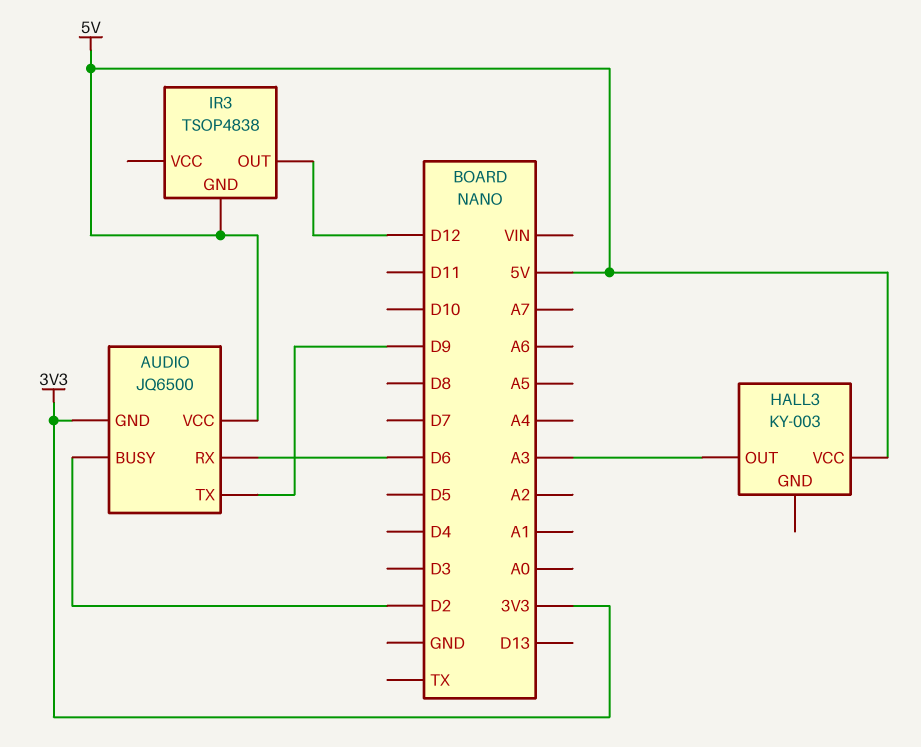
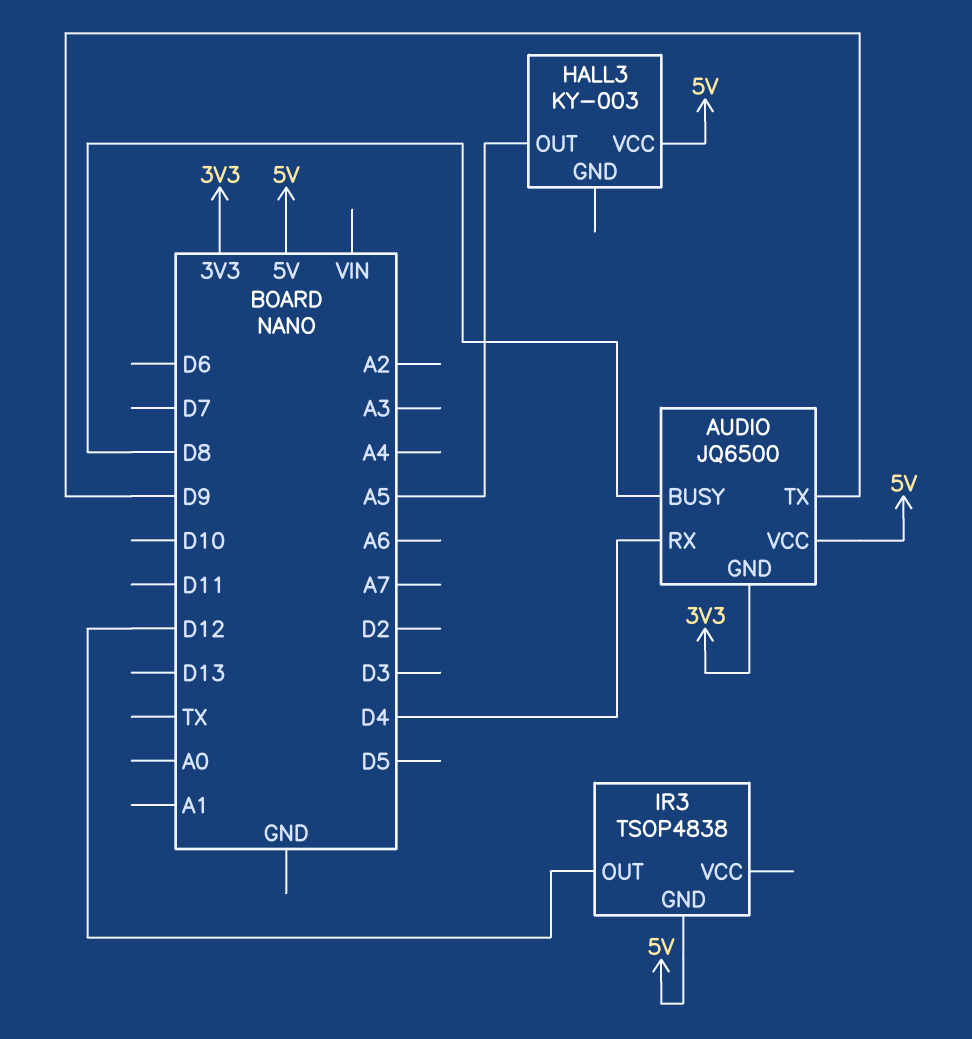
AUDIO pin BUSY: D2 -> D8
AUDIO pin RX: D6 -> D4
HALL3 pin OUT: A3 -> A5

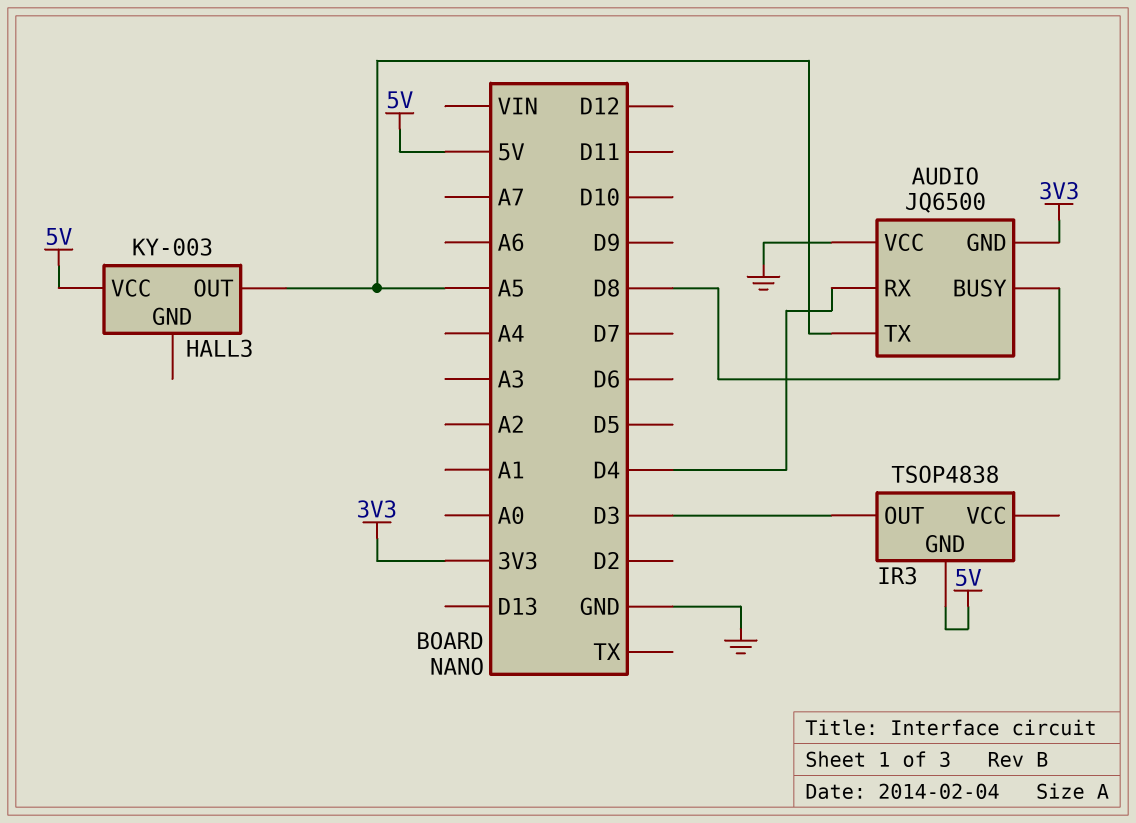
AUDIO pin TX: D9 -> A5
AUDIO pin VCC: 5V -> GND
IR3 pin OUT: D12 -> D3

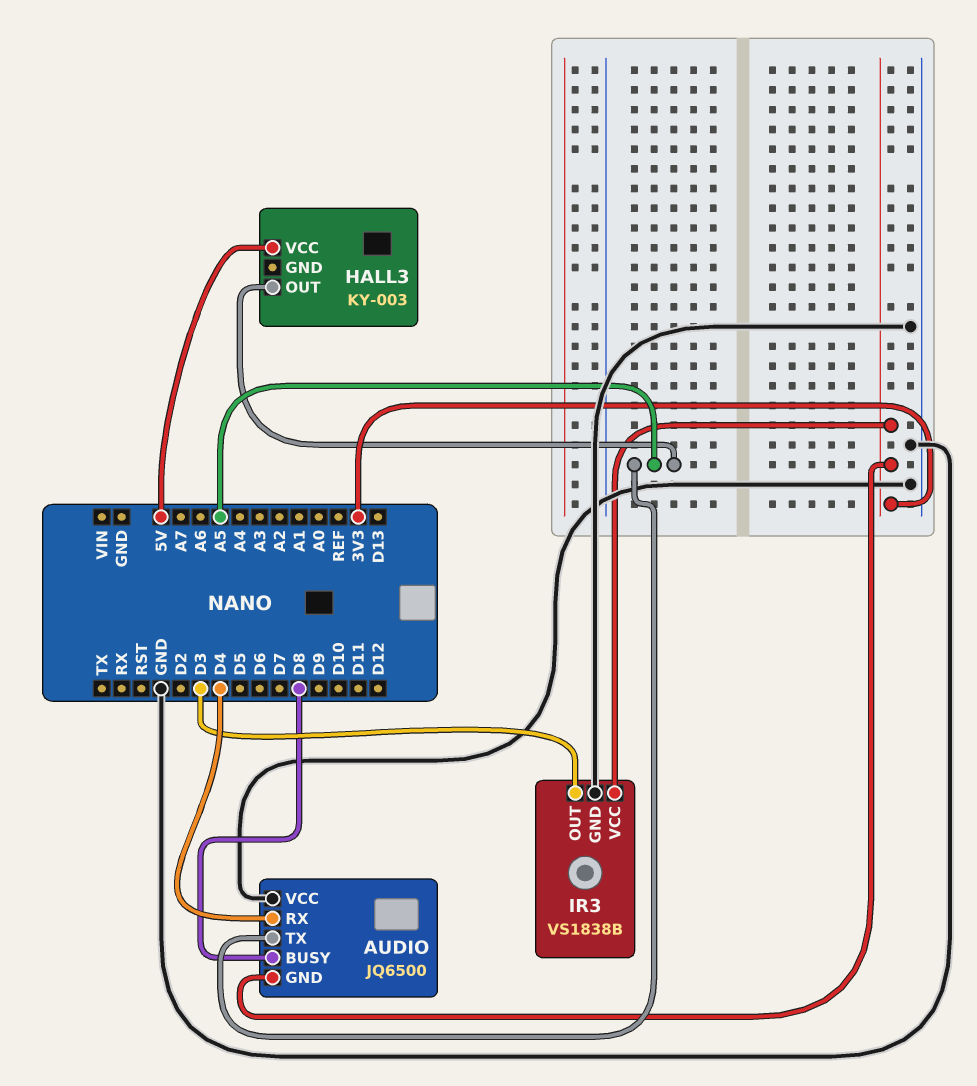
IR3: TSOP4838 -> VS1838B
IR3 pin GND: 5V -> GND
IR3 pin VCC: none -> 3V3

